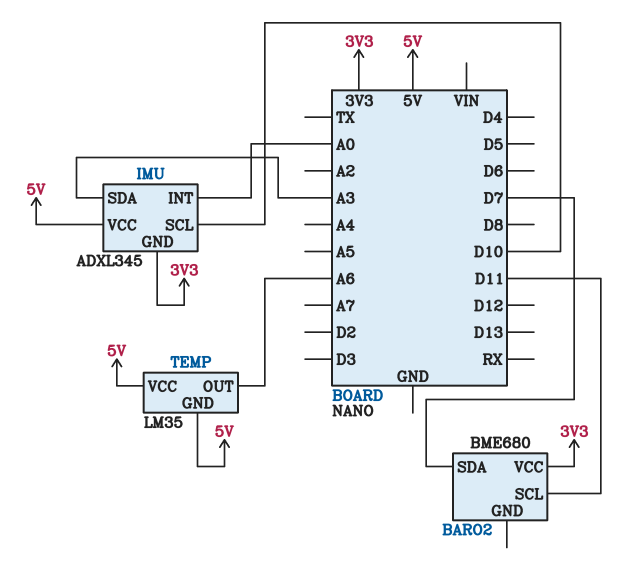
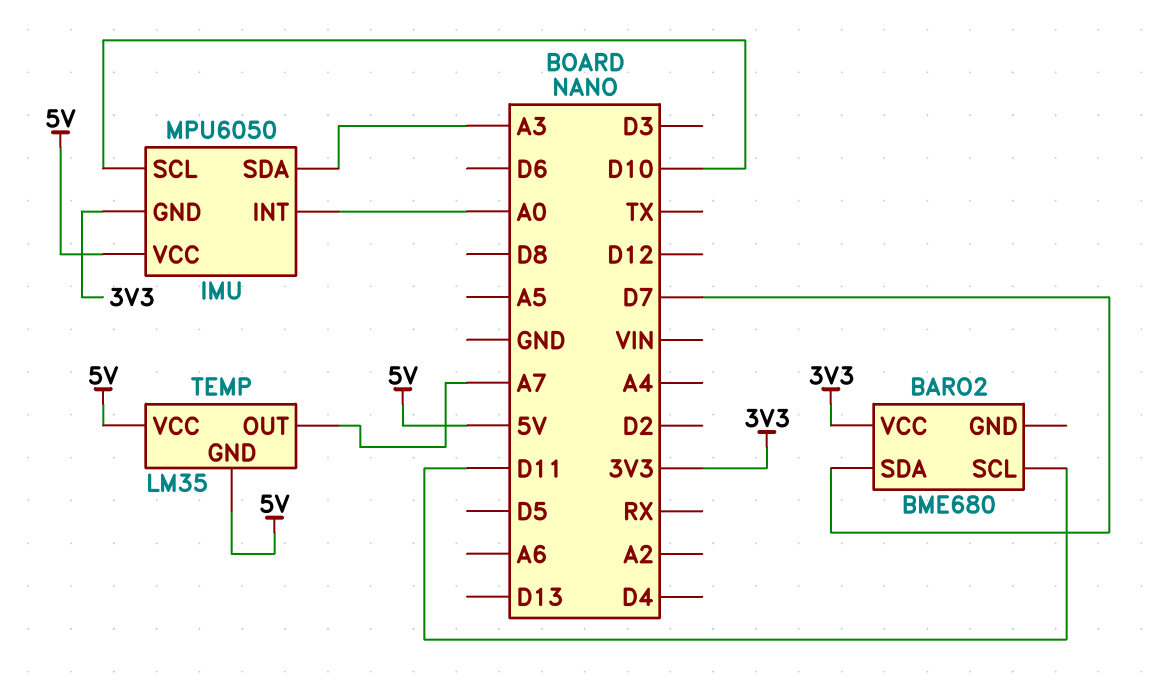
IMU: ADXL345 -> MPU6050
TEMP pin OUT: A6 -> A7

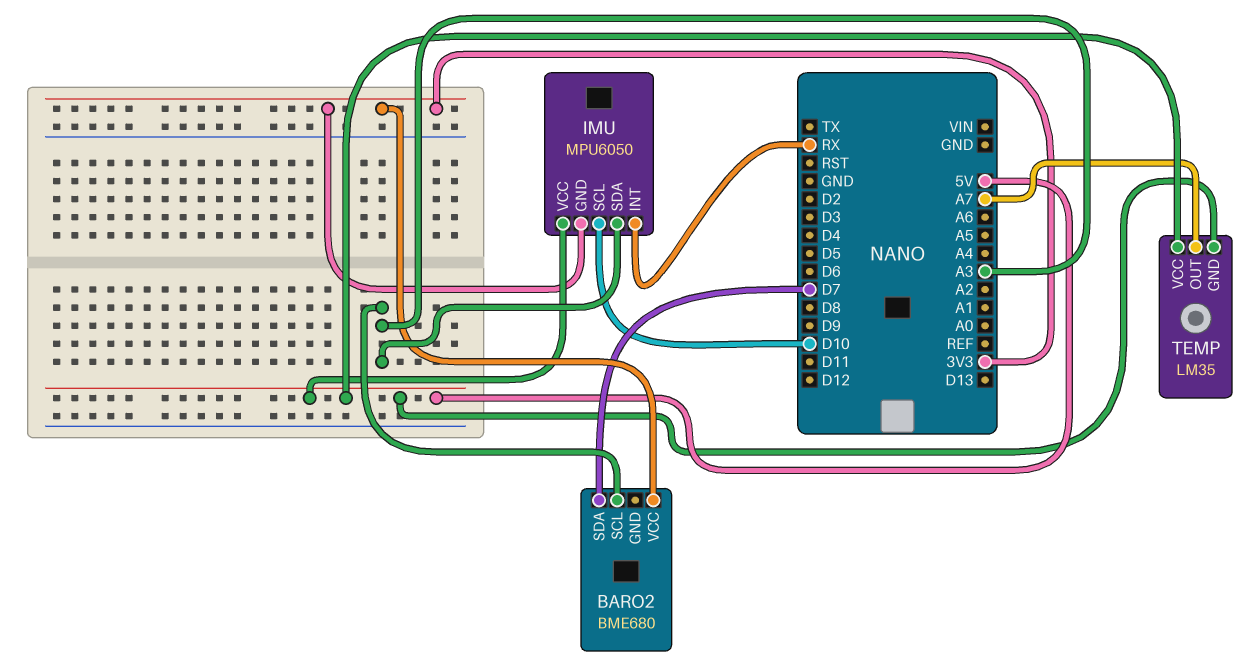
BARO2 pin SCL: D11 -> A3
IMU pin INT: A0 -> RX

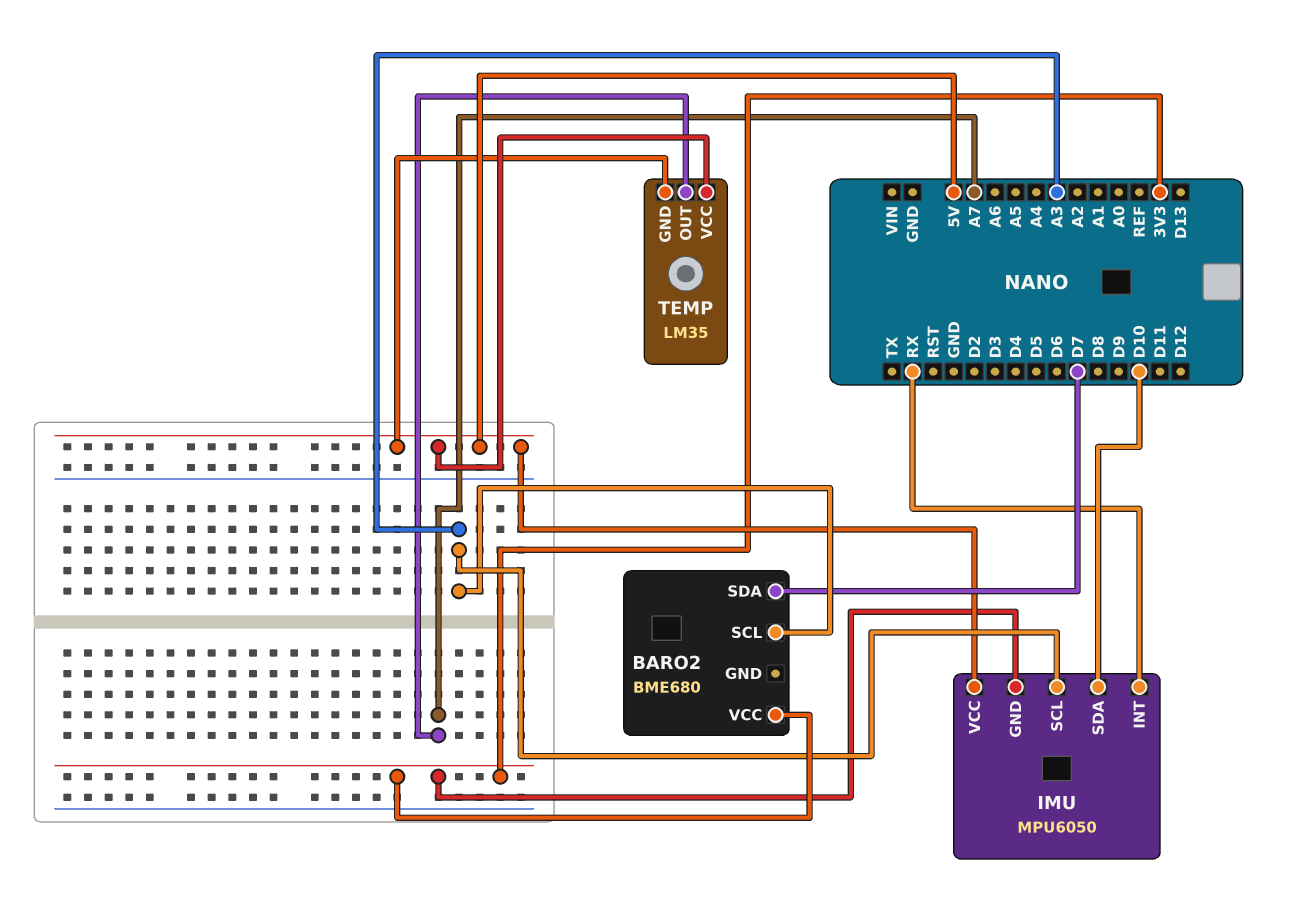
IMU pin SCL: D10 -> A3
IMU pin SDA: A3 -> D10

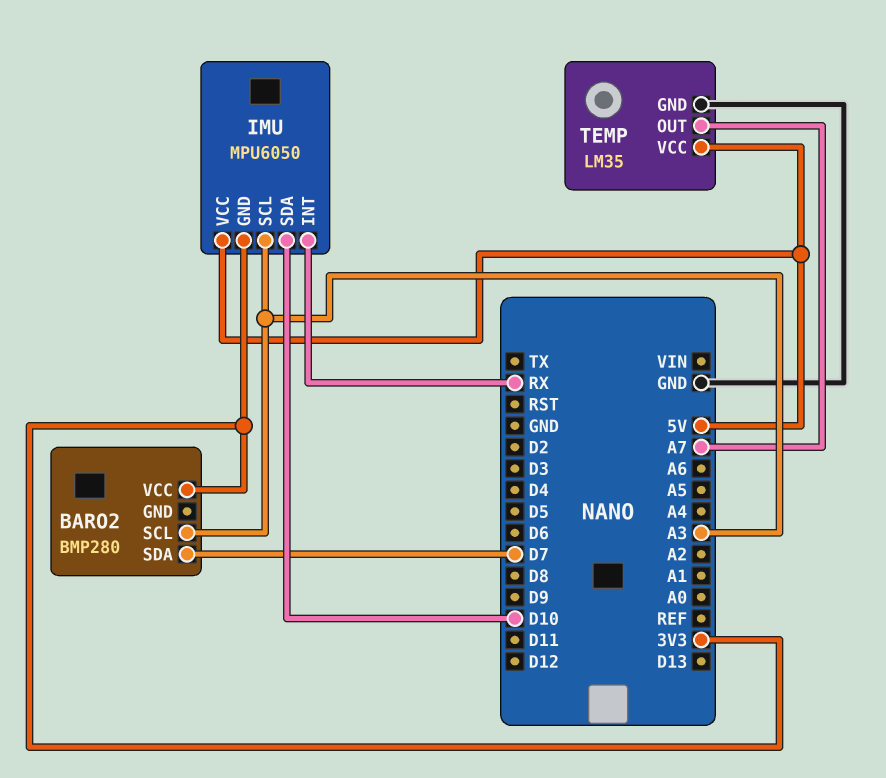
BARO2: BME680 -> BMP280
TEMP pin GND: 5V -> GND

